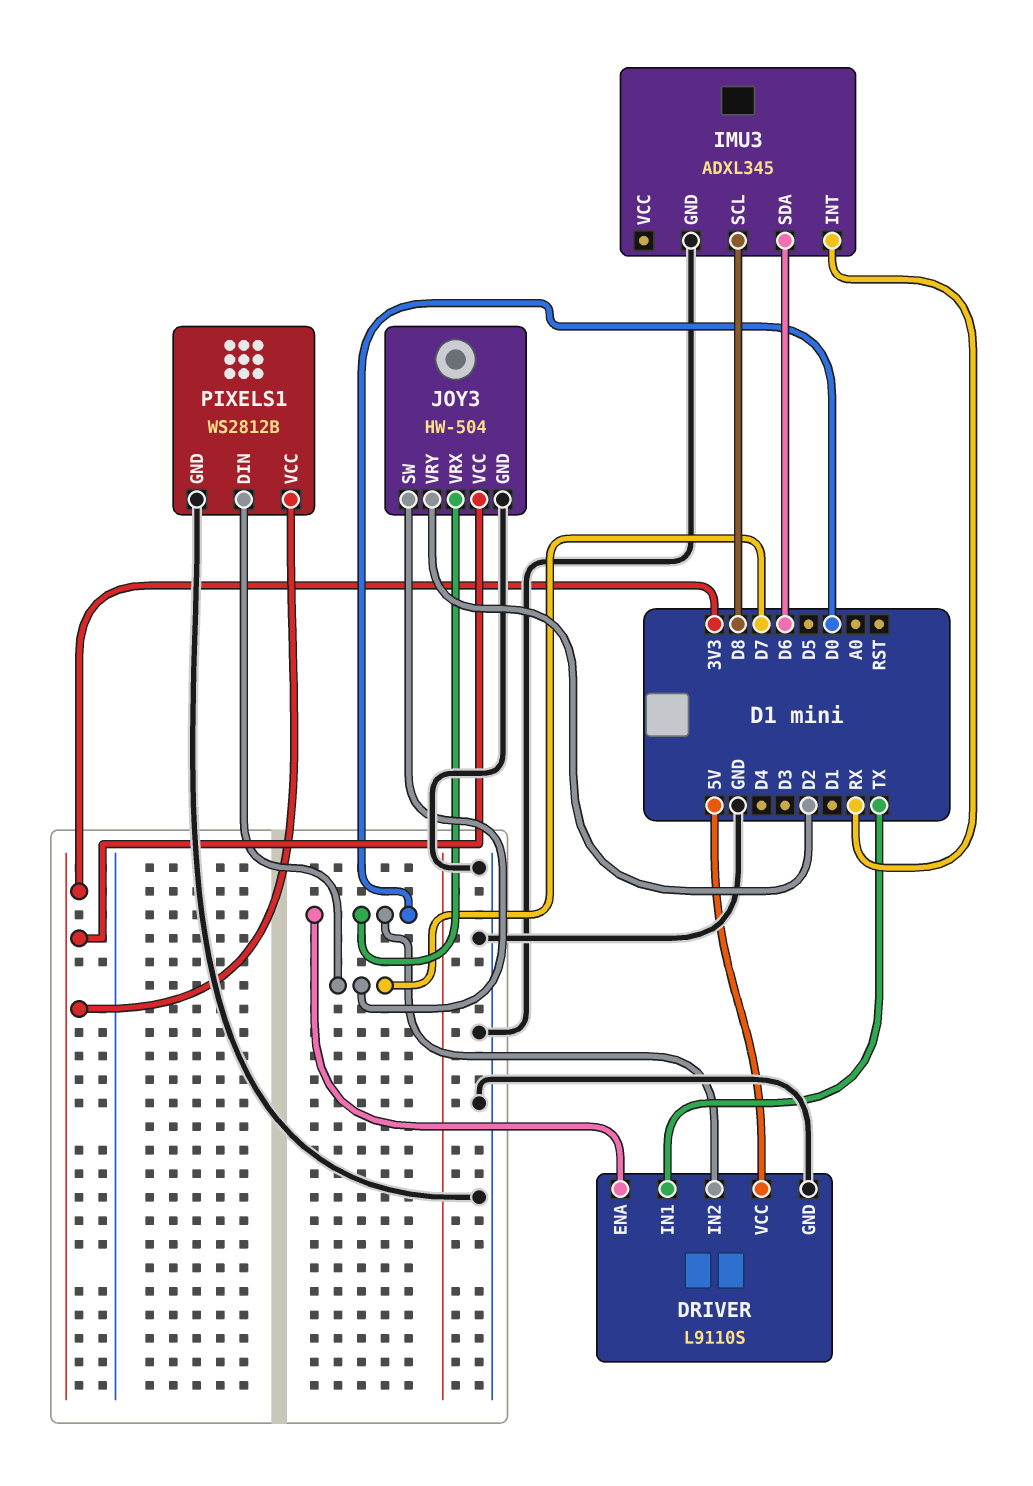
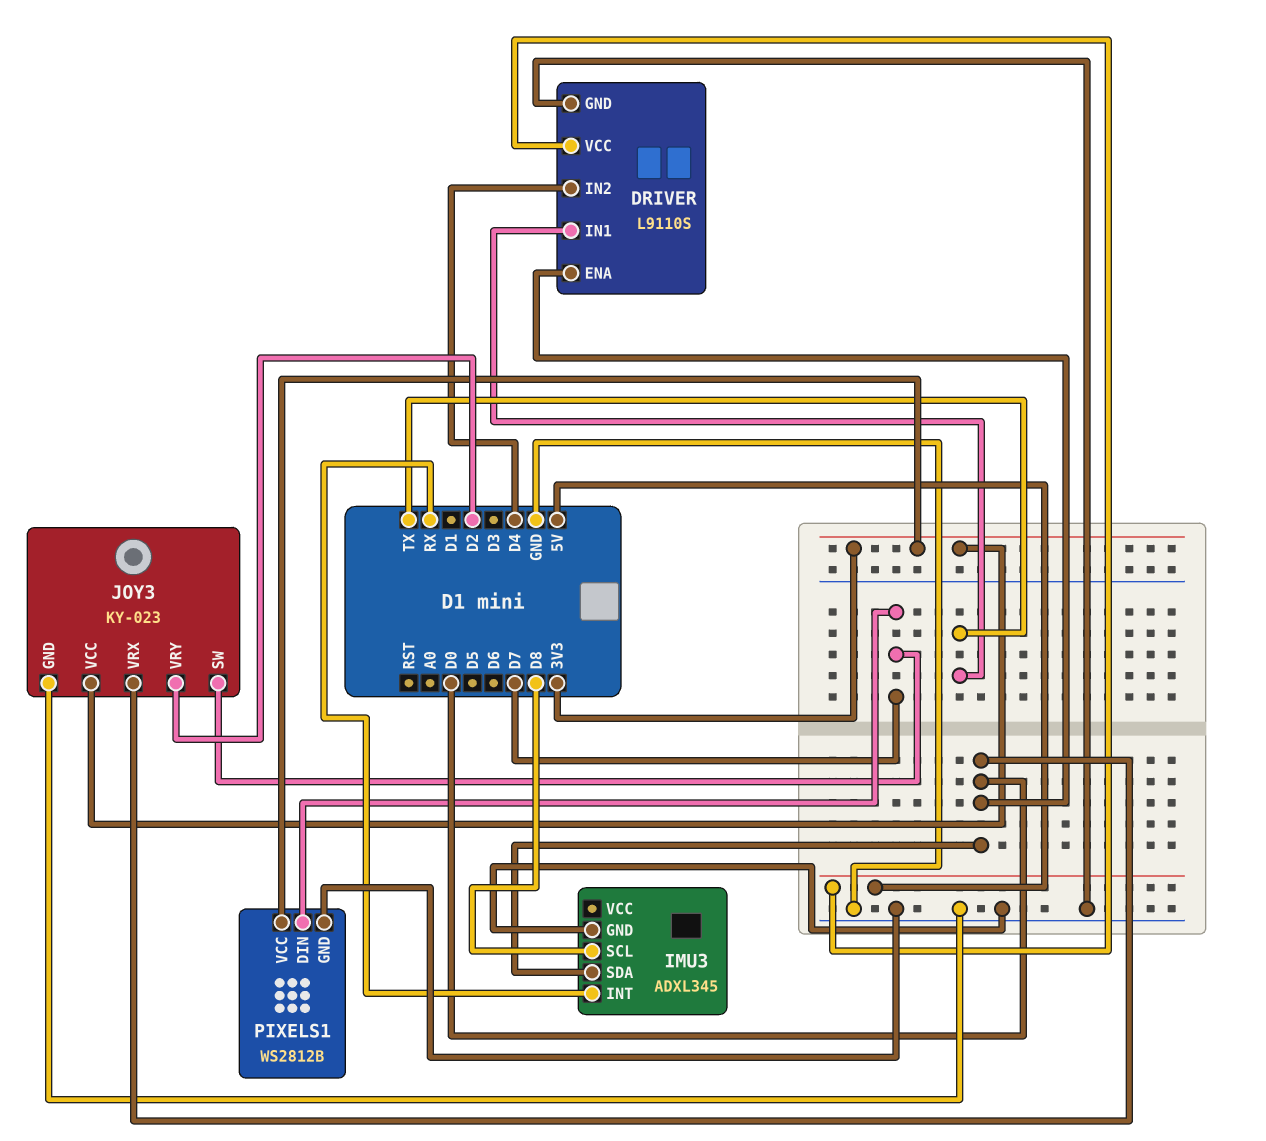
DRIVER pin IN2: D0 -> D4
IMU3 pin SDA: D6 -> D0
JOY3: HW-504 -> KY-023

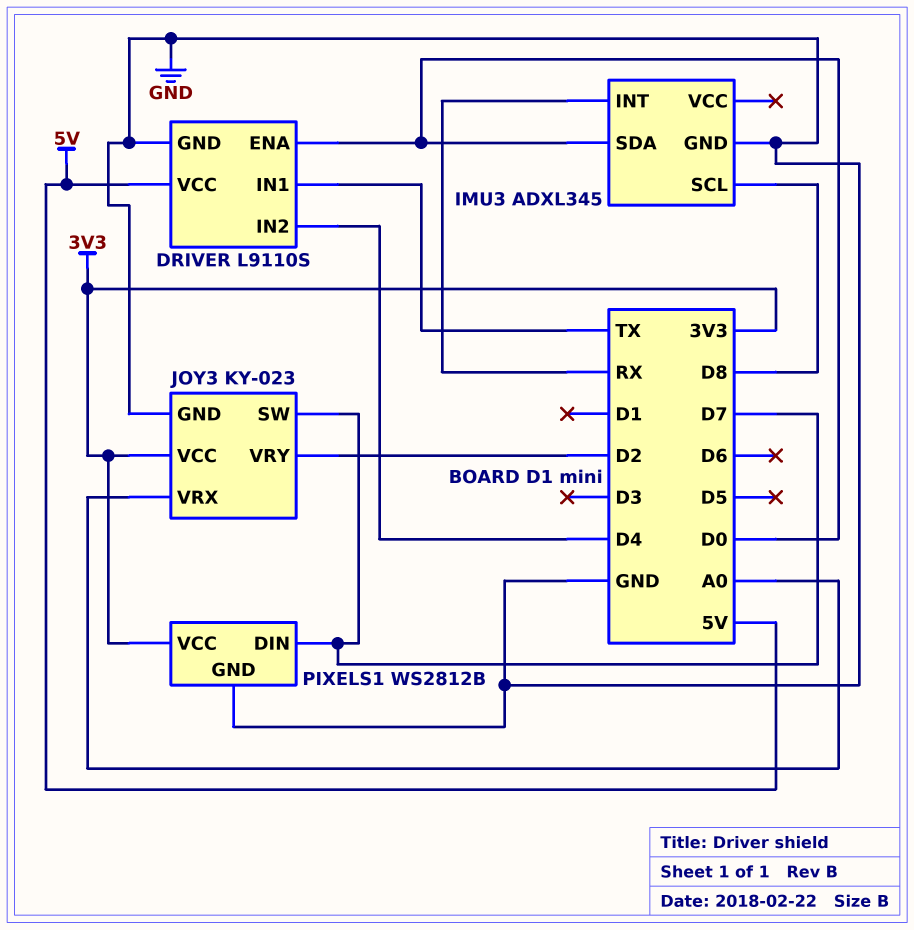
JOY3 pin VRX: D0 -> A0

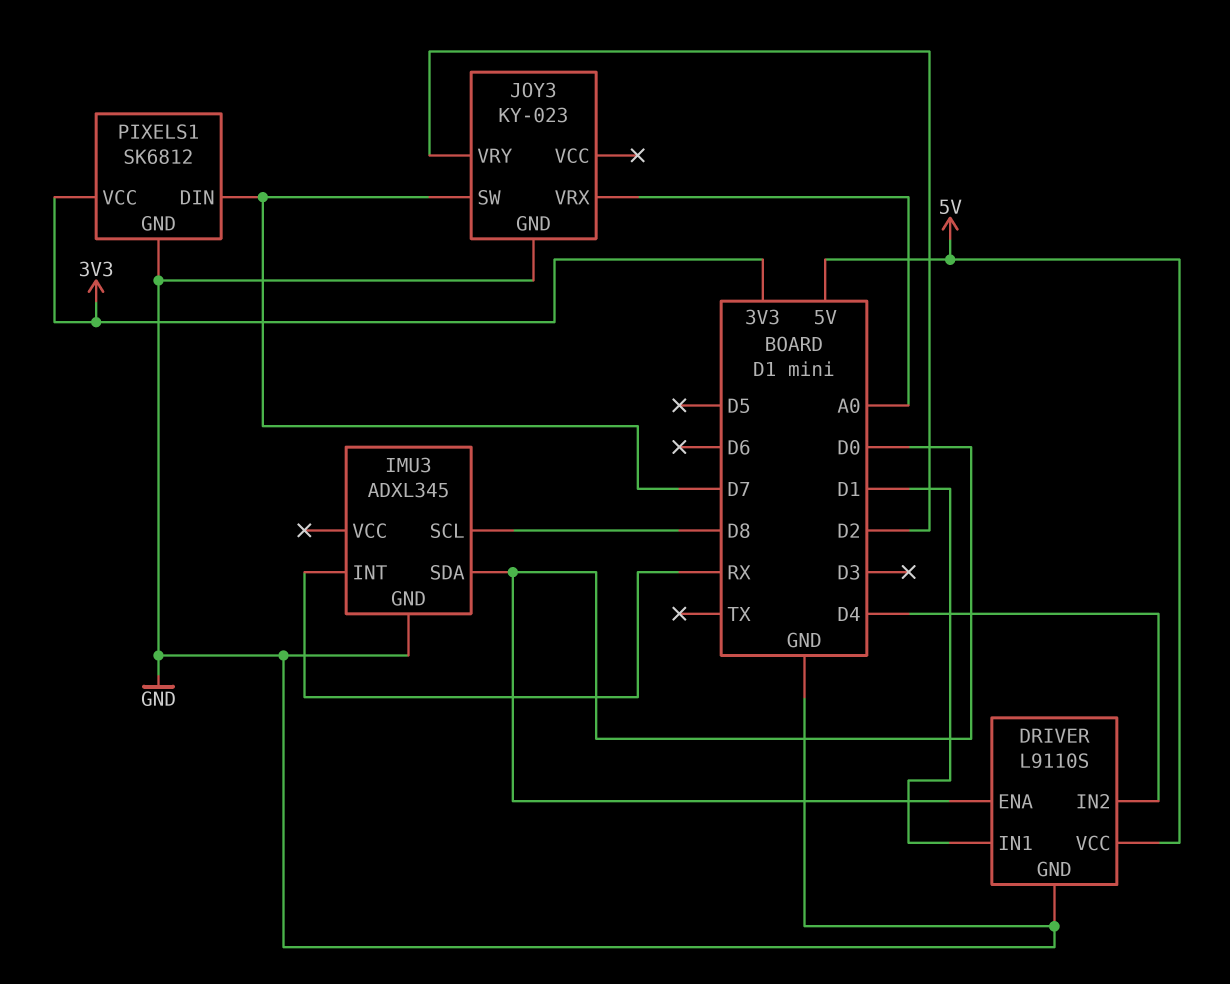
DRIVER pin IN1: TX -> D1
JOY3 pin VCC: 3V3 -> none
PIXELS1: WS2812B -> SK6812

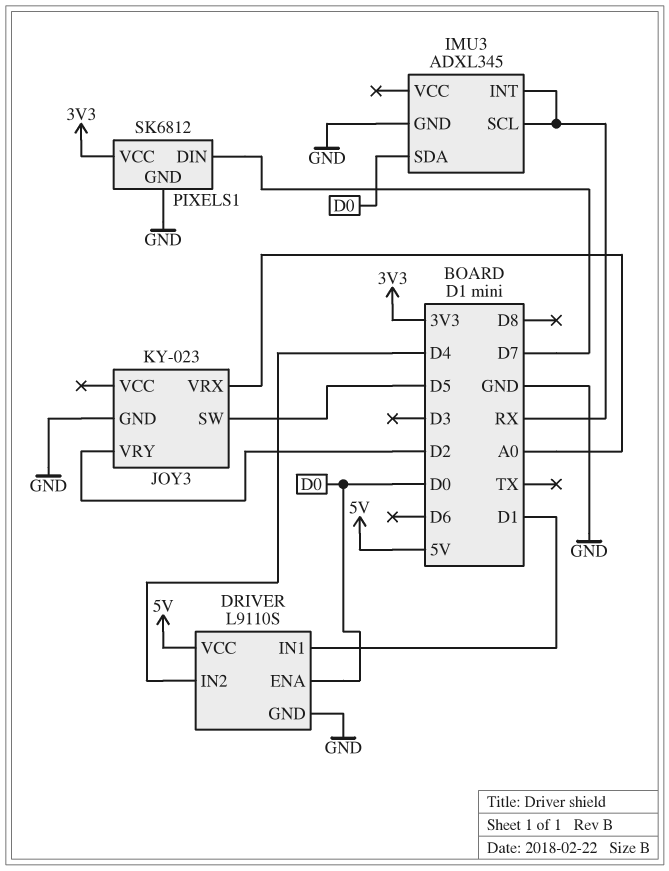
IMU3 pin SCL: D8 -> RX
JOY3 pin SW: D7 -> D5

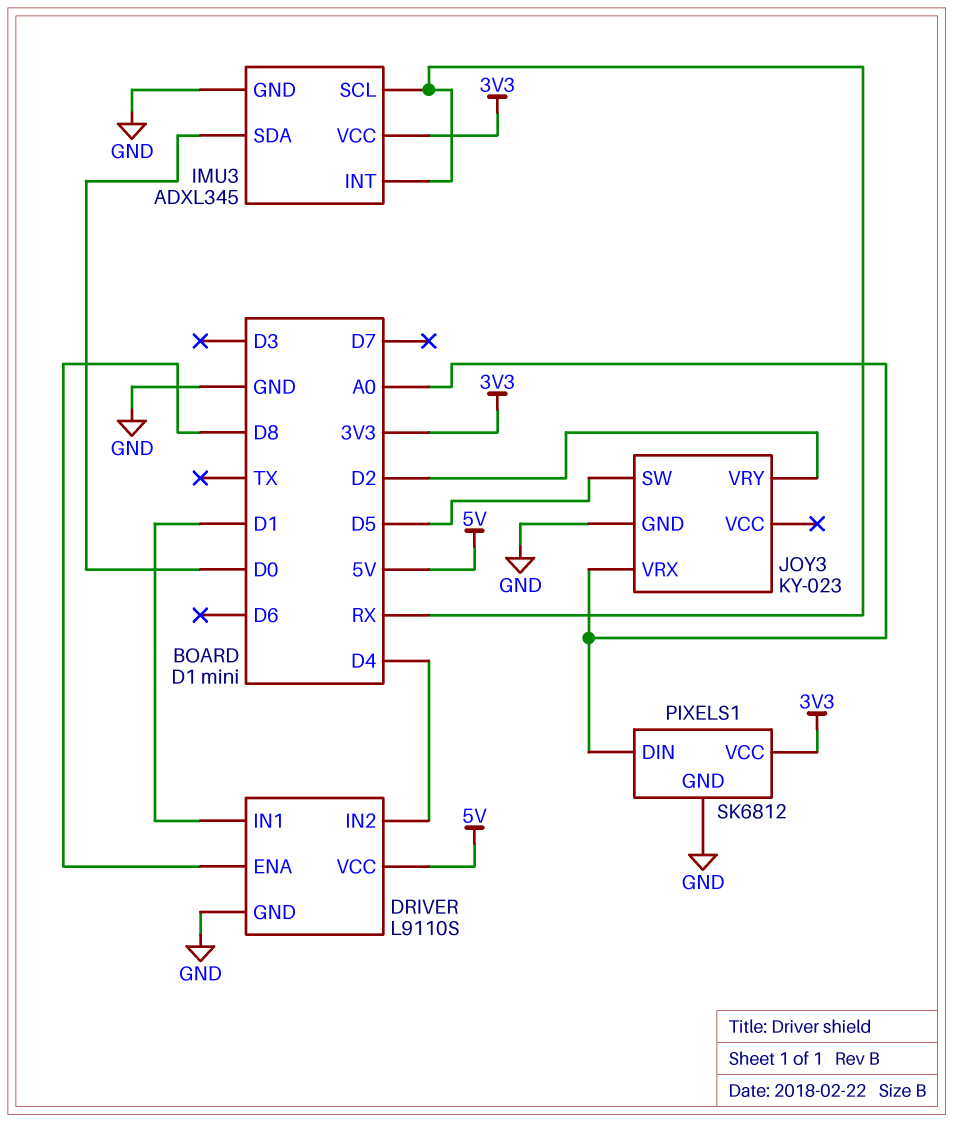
DRIVER pin ENA: D0 -> D8
IMU3 pin VCC: none -> 3V3
PIXELS1 pin DIN: D7 -> A0

